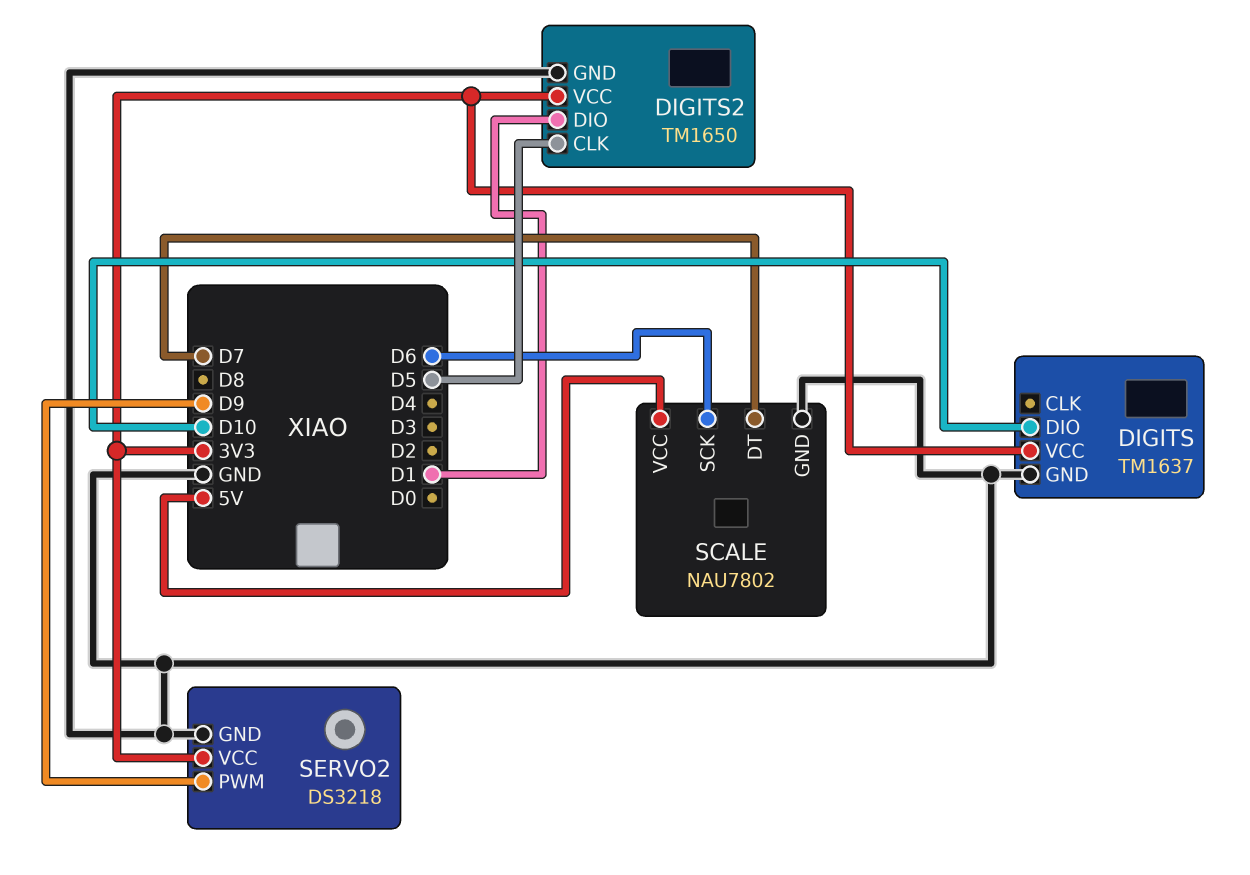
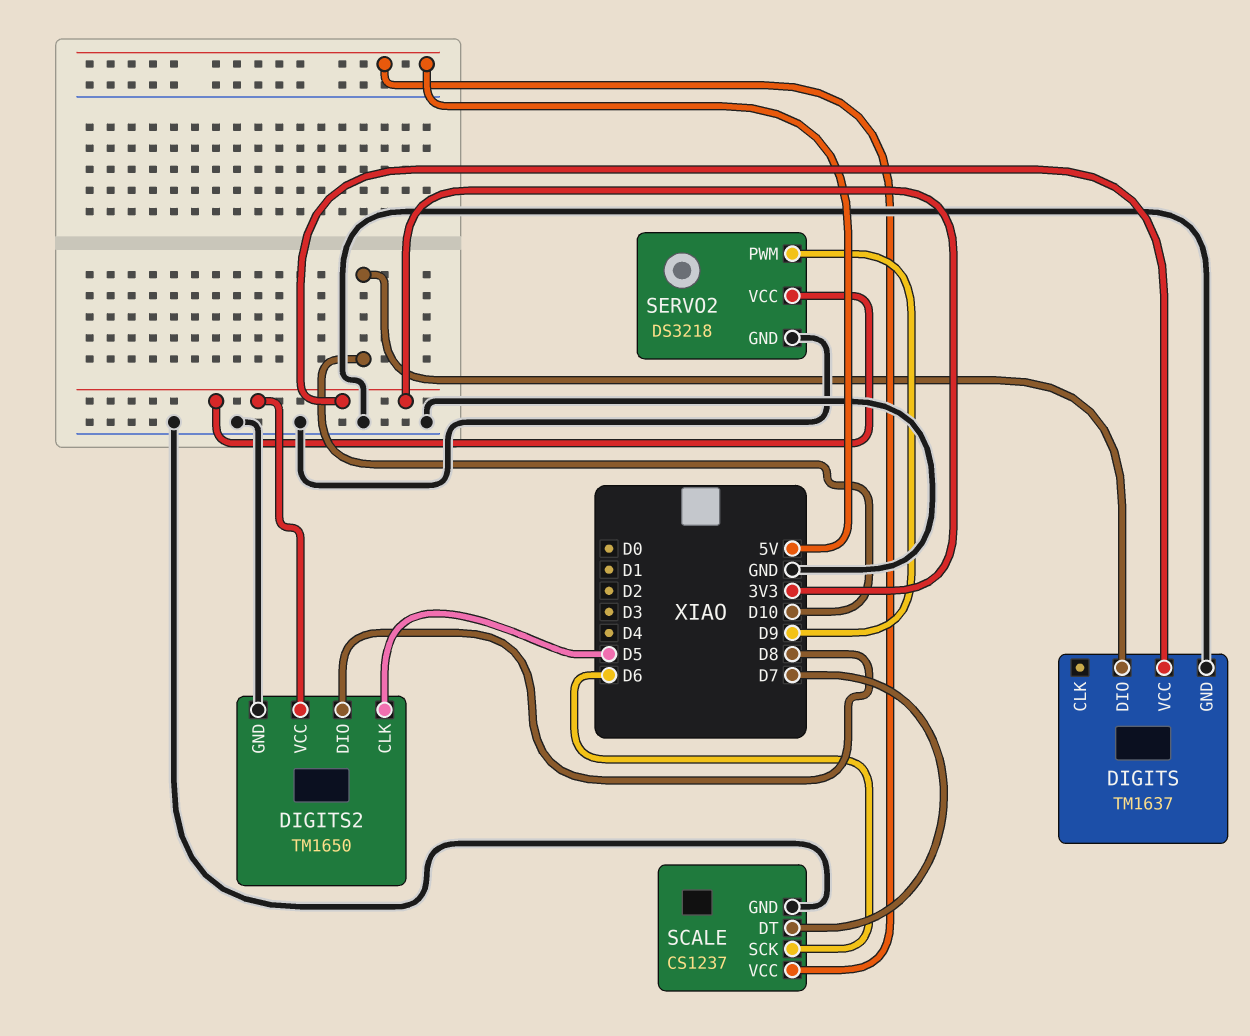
DIGITS2 pin DIO: D1 -> D8
SCALE: NAU7802 -> CS1237

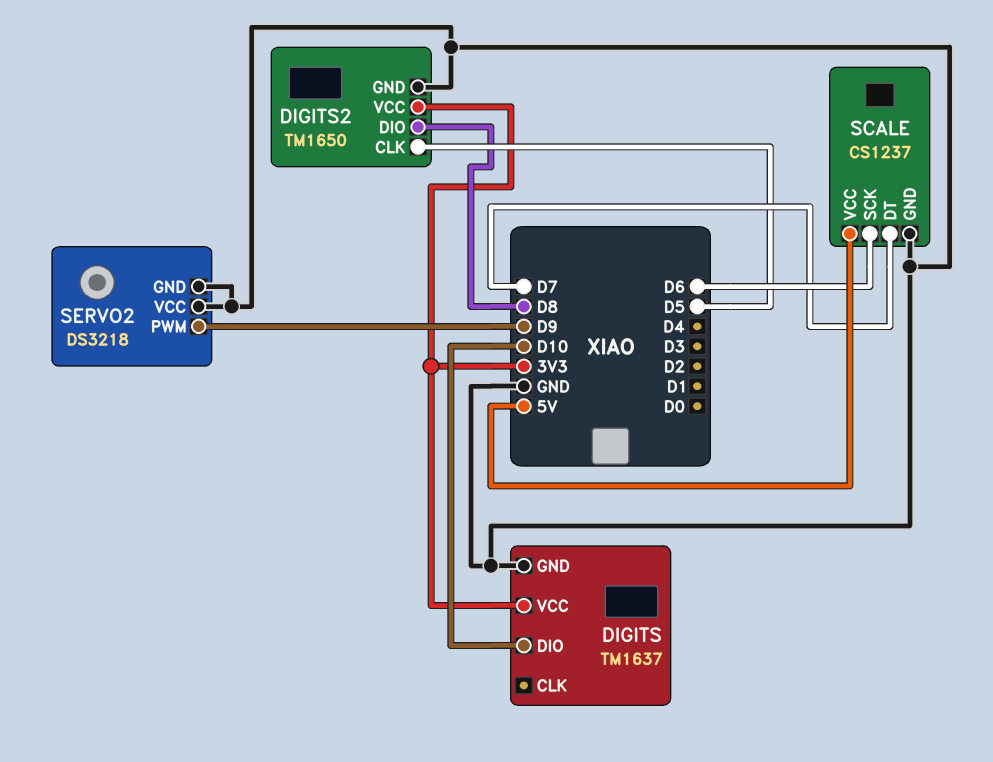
SERVO2 pin VCC: 3V3 -> GND

